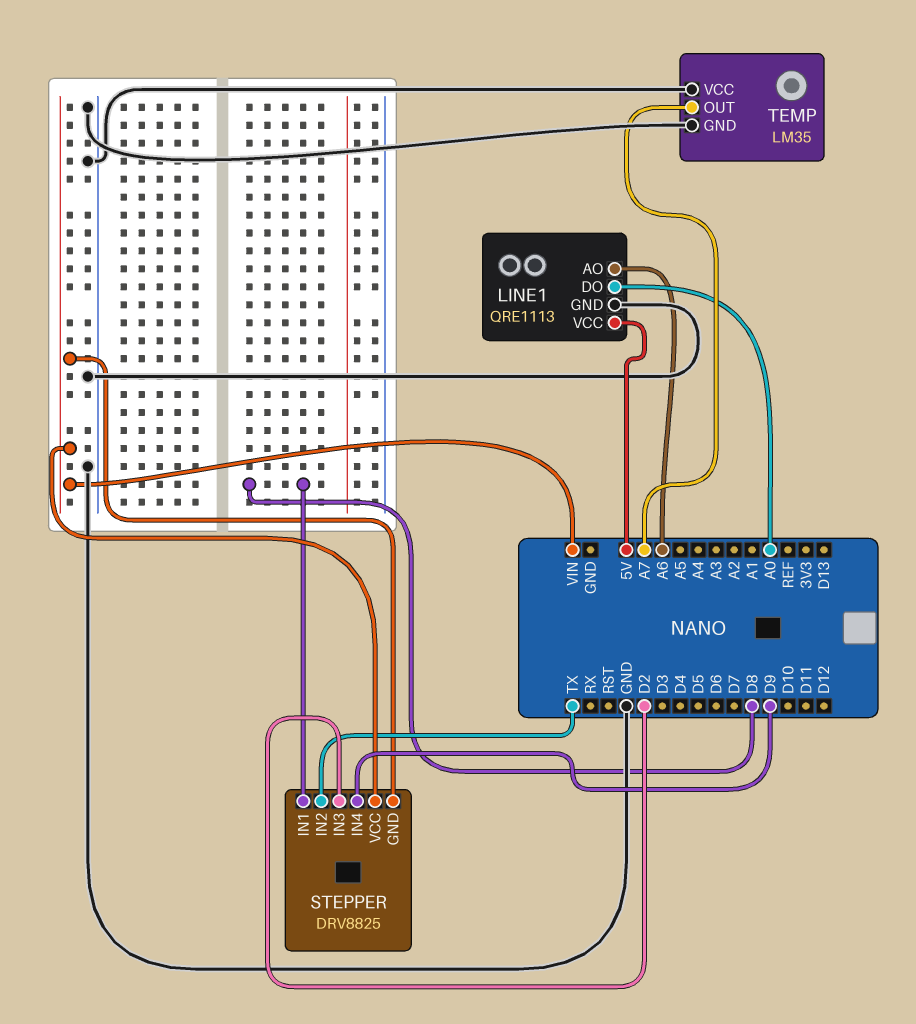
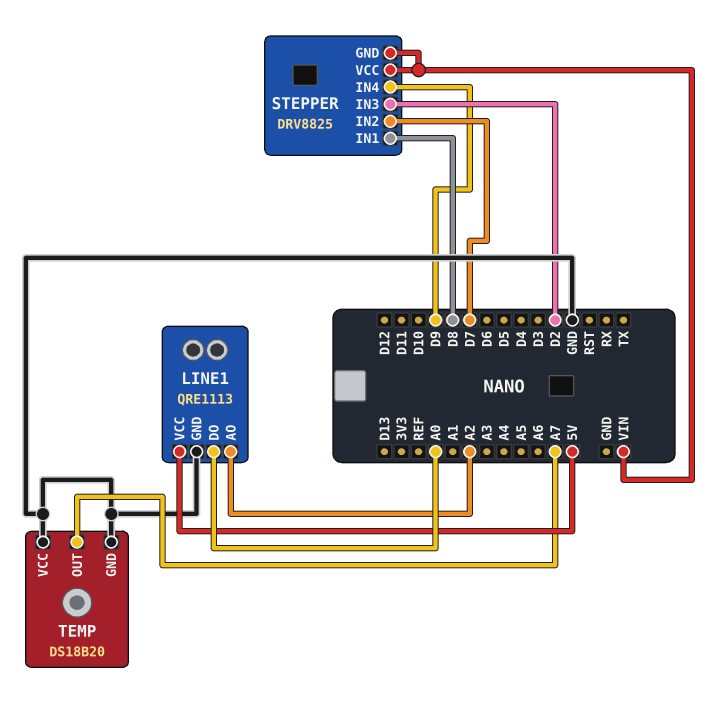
LINE1 pin AO: A6 -> A2
STEPPER pin IN2: TX -> D7
TEMP: LM35 -> DS18B20

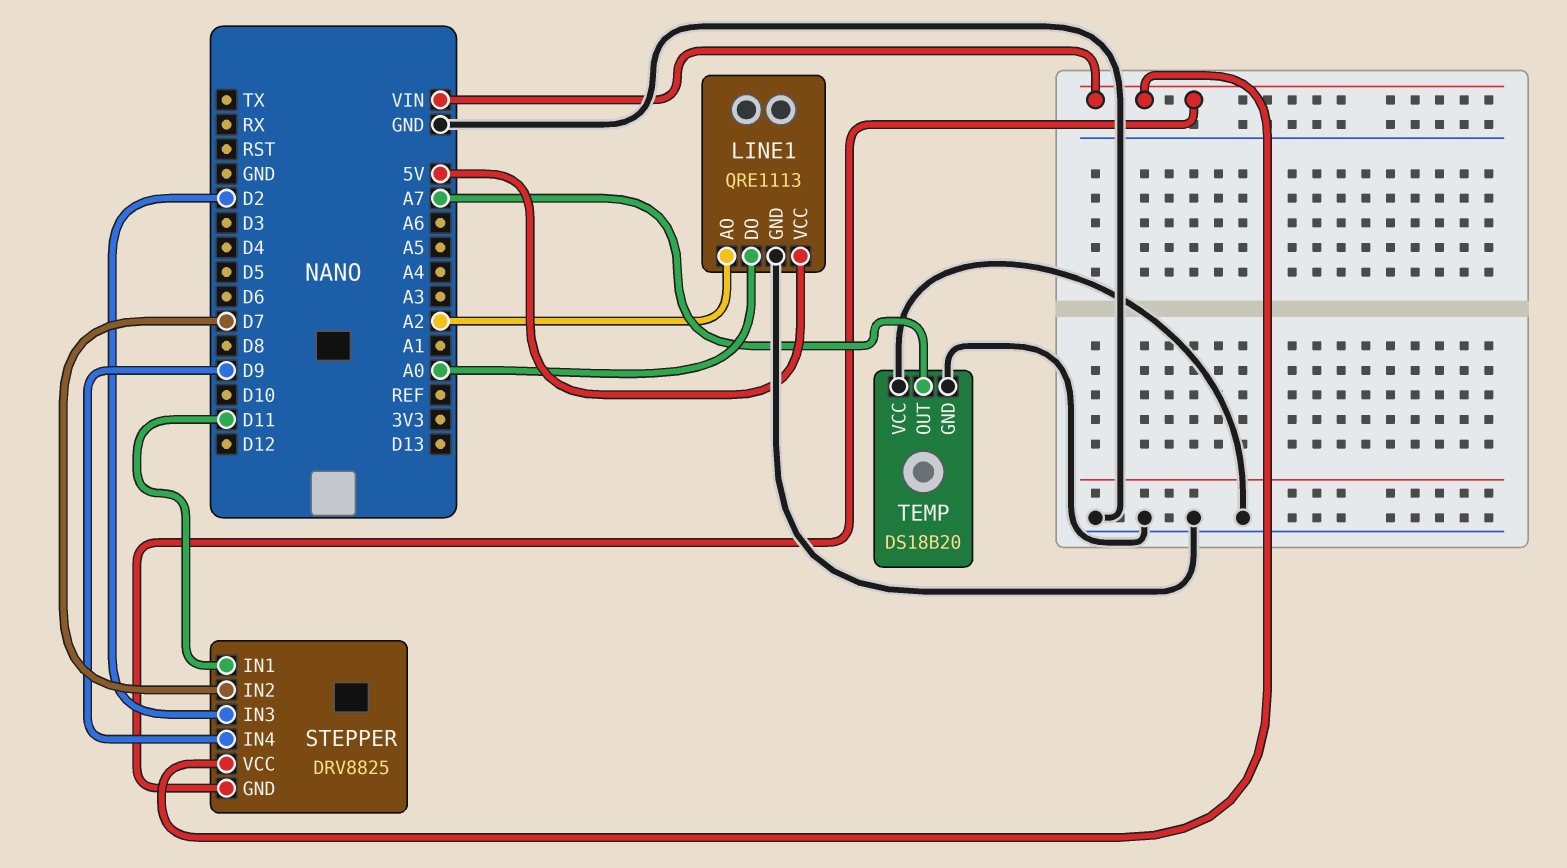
STEPPER pin IN1: D8 -> D11

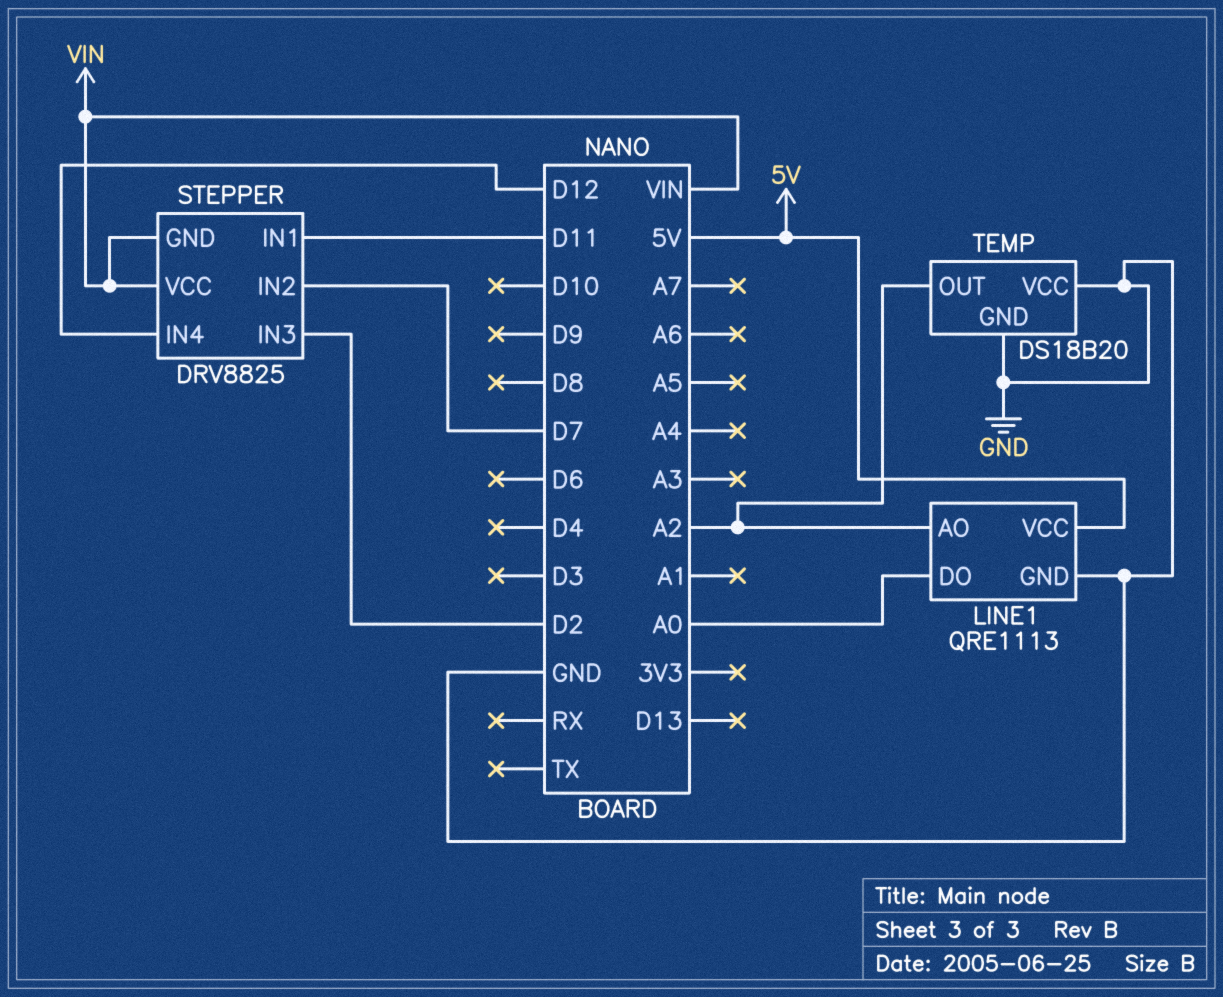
STEPPER pin IN4: D9 -> D12
TEMP pin OUT: A7 -> A2

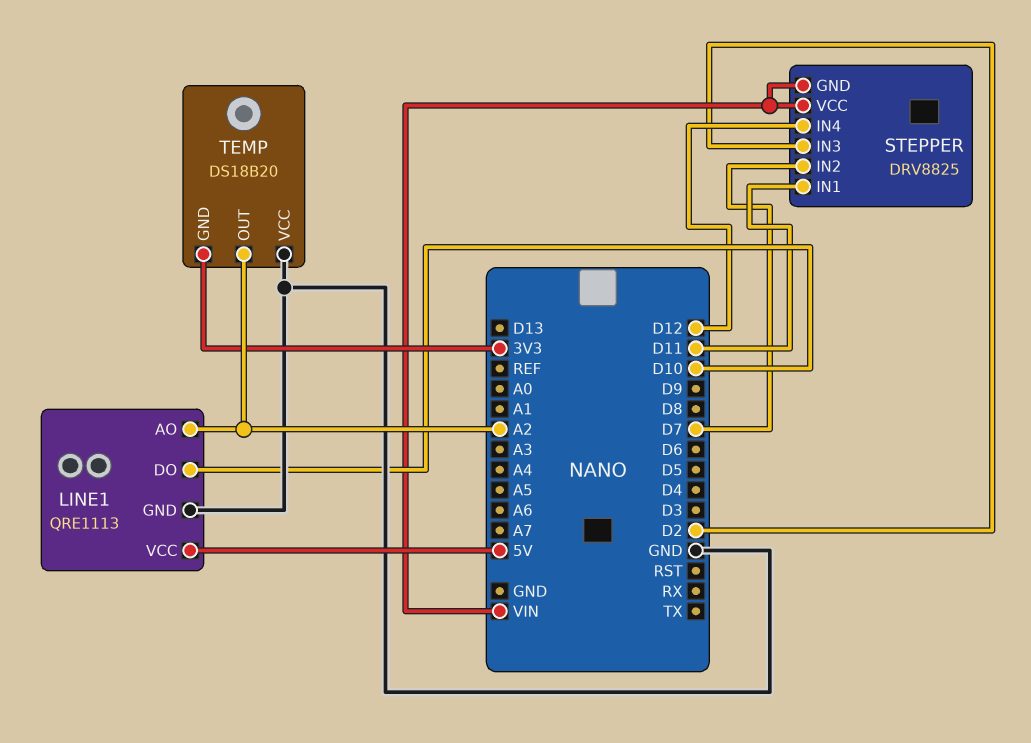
LINE1 pin DO: A0 -> D10
TEMP pin GND: GND -> 3V3

